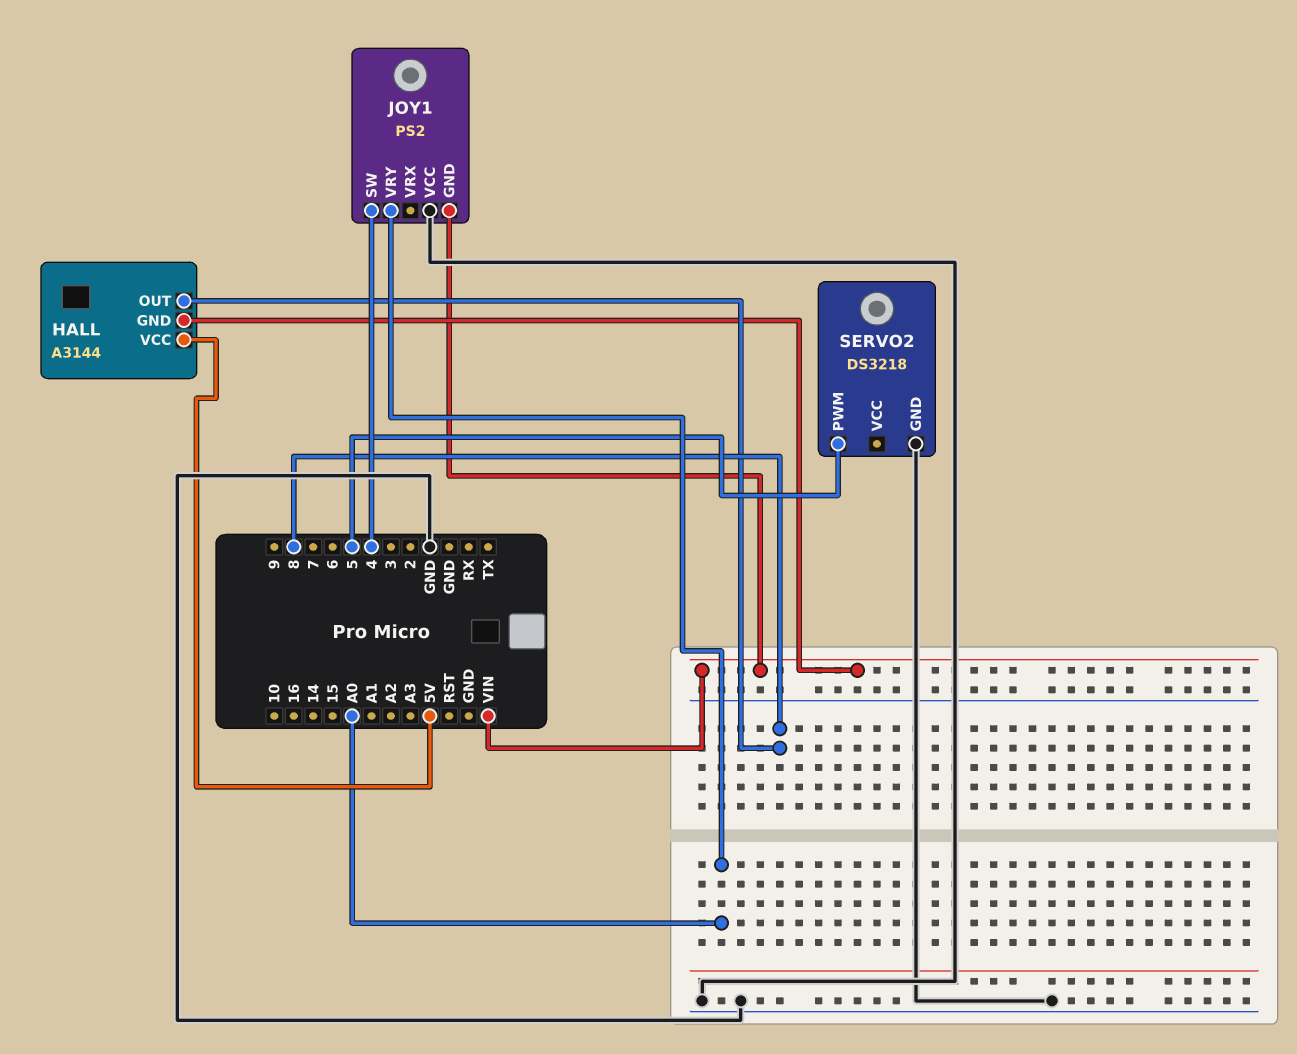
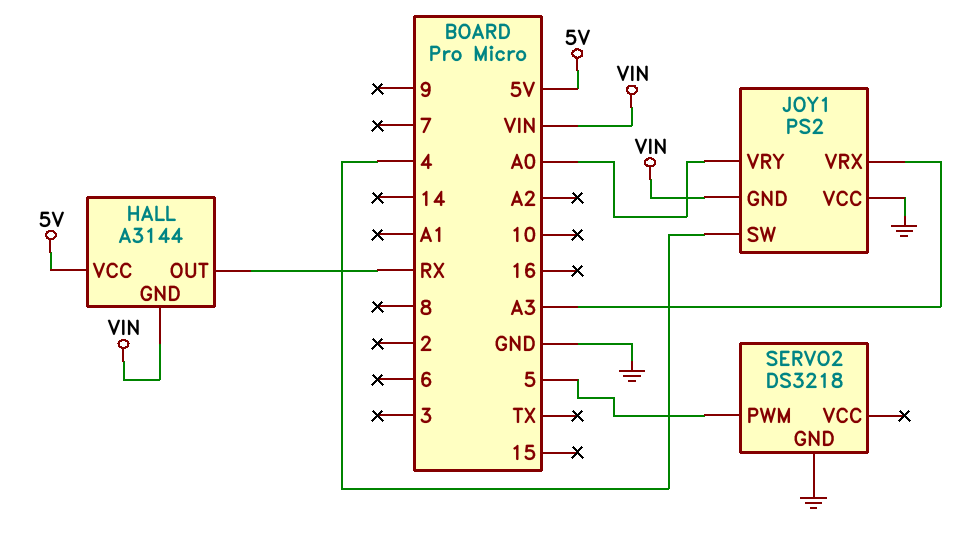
HALL pin OUT: 8 -> RX
JOY1 pin VRX: none -> A3

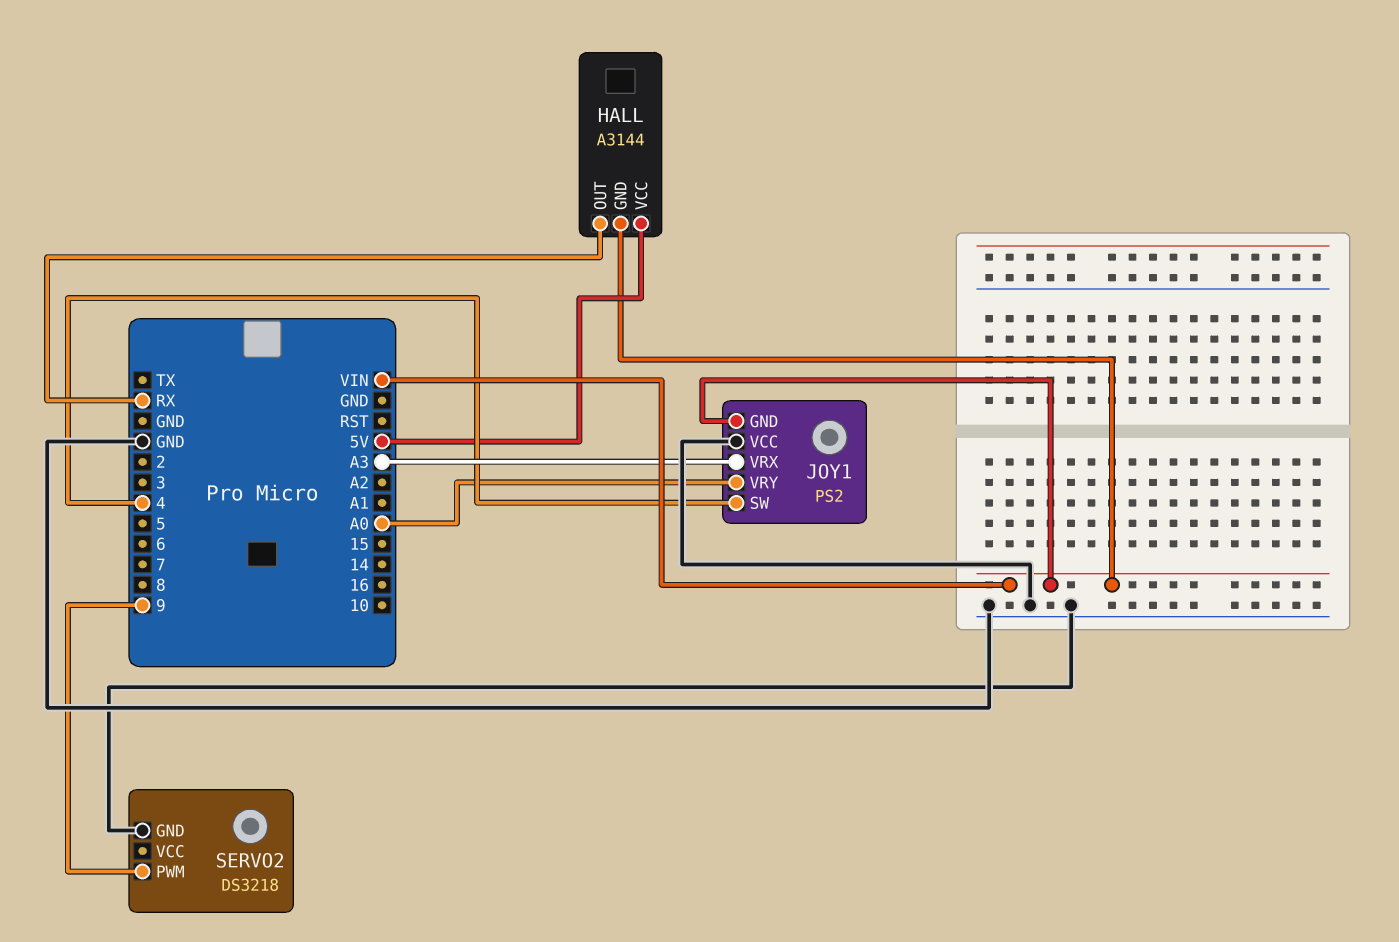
SERVO2 pin PWM: 5 -> 9

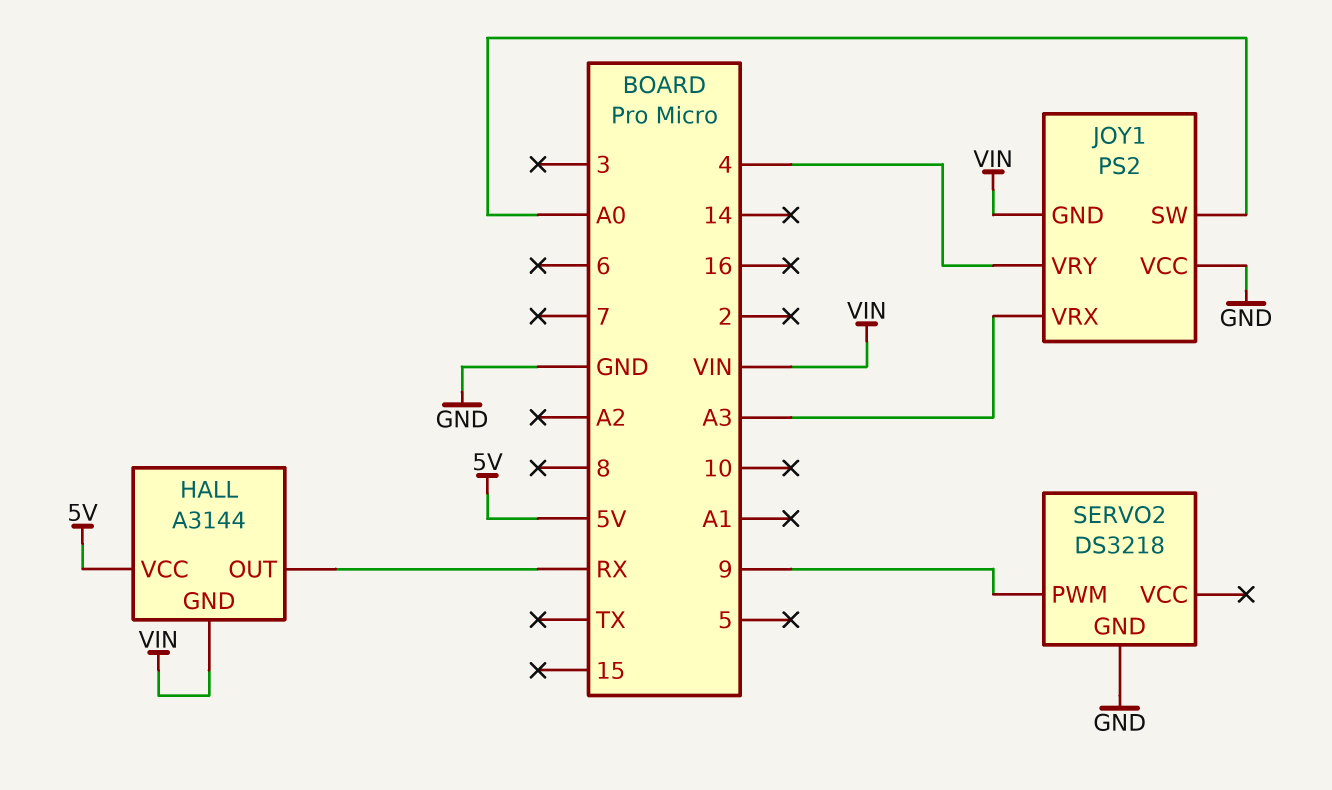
JOY1 pin SW: 4 -> A0
JOY1 pin VRY: A0 -> 4

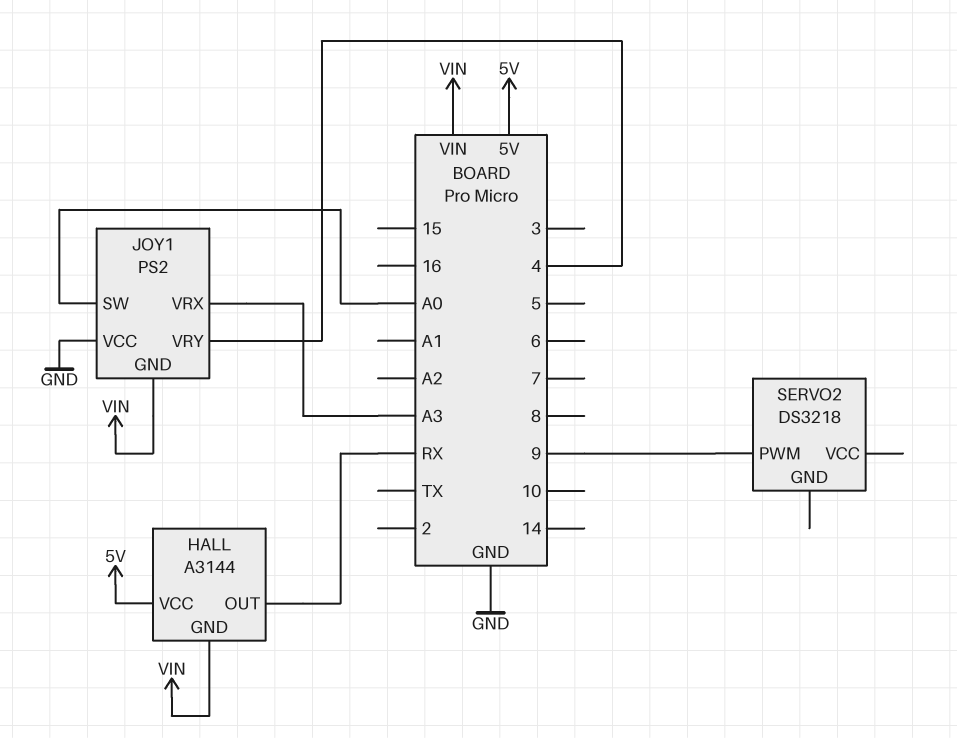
SERVO2 pin GND: GND -> none

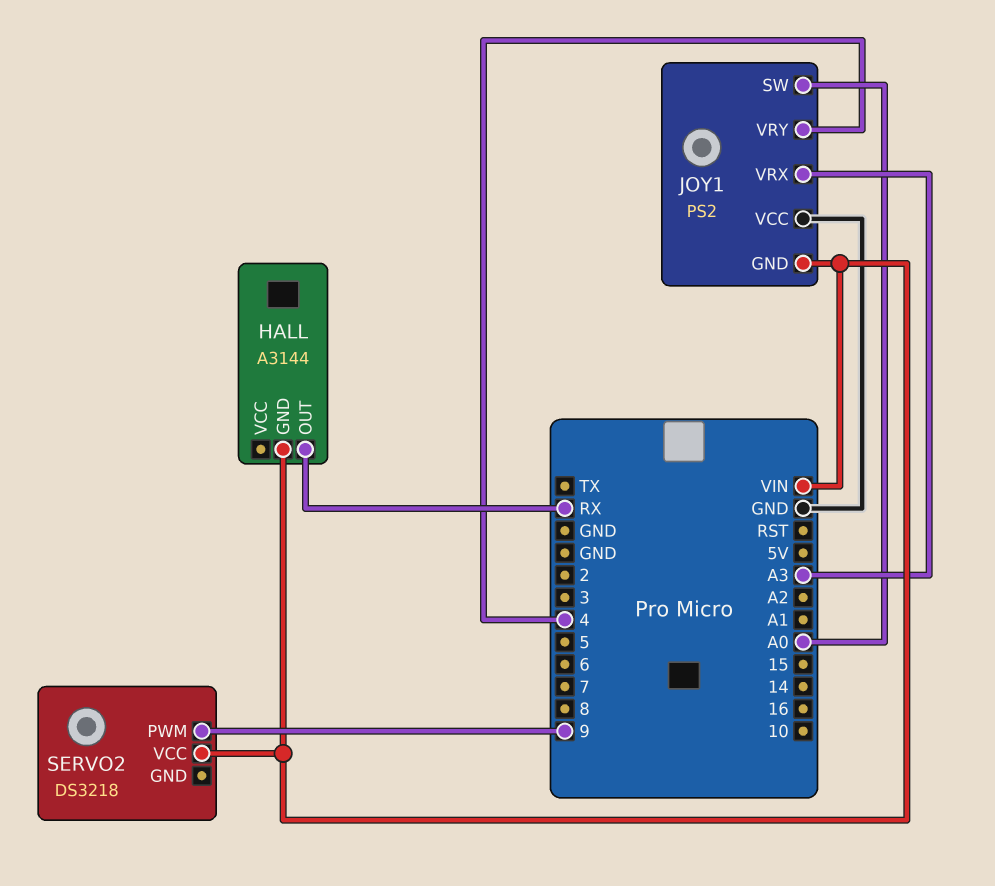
HALL pin VCC: 5V -> none
SERVO2 pin VCC: none -> VIN

